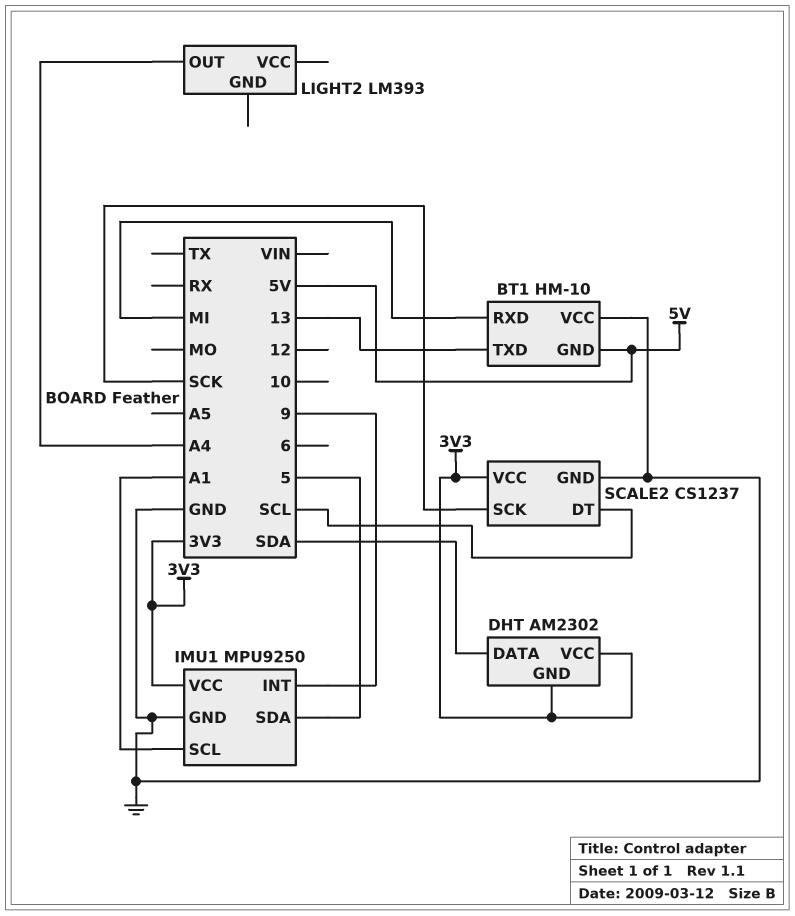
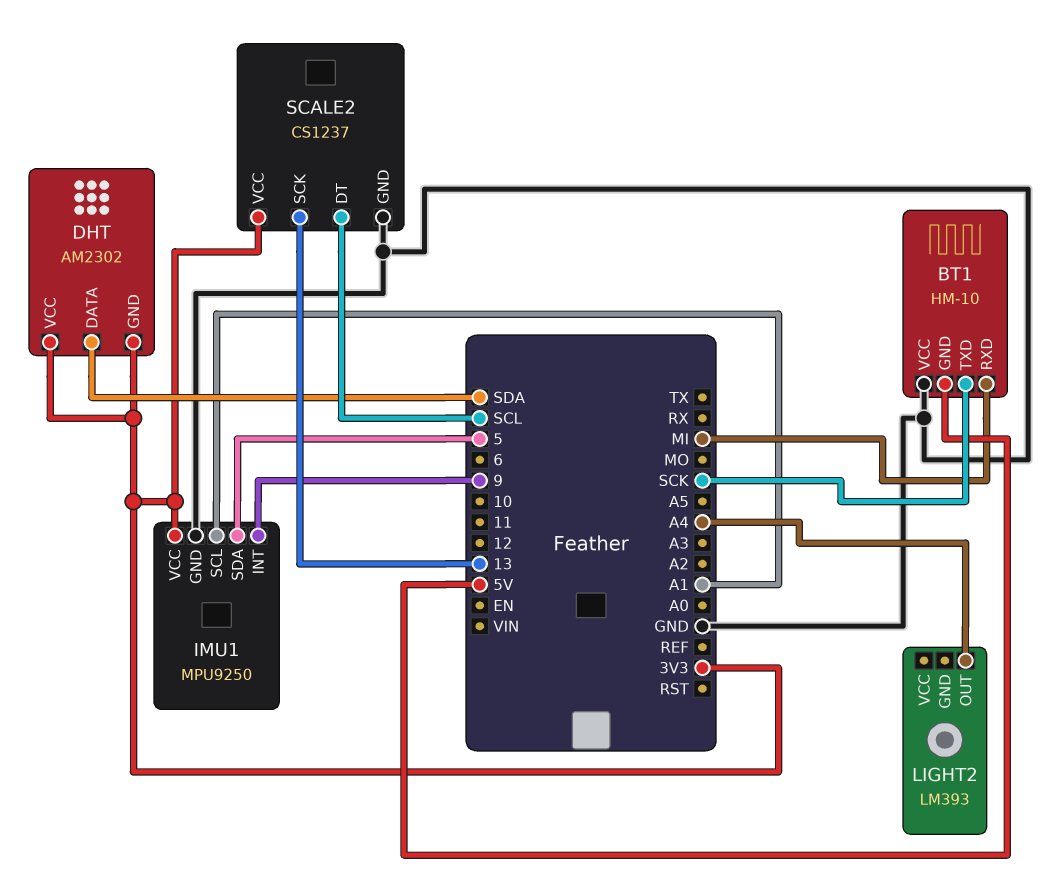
BT1 pin TXD: 13 -> SCK
SCALE2 pin SCK: SCK -> 13

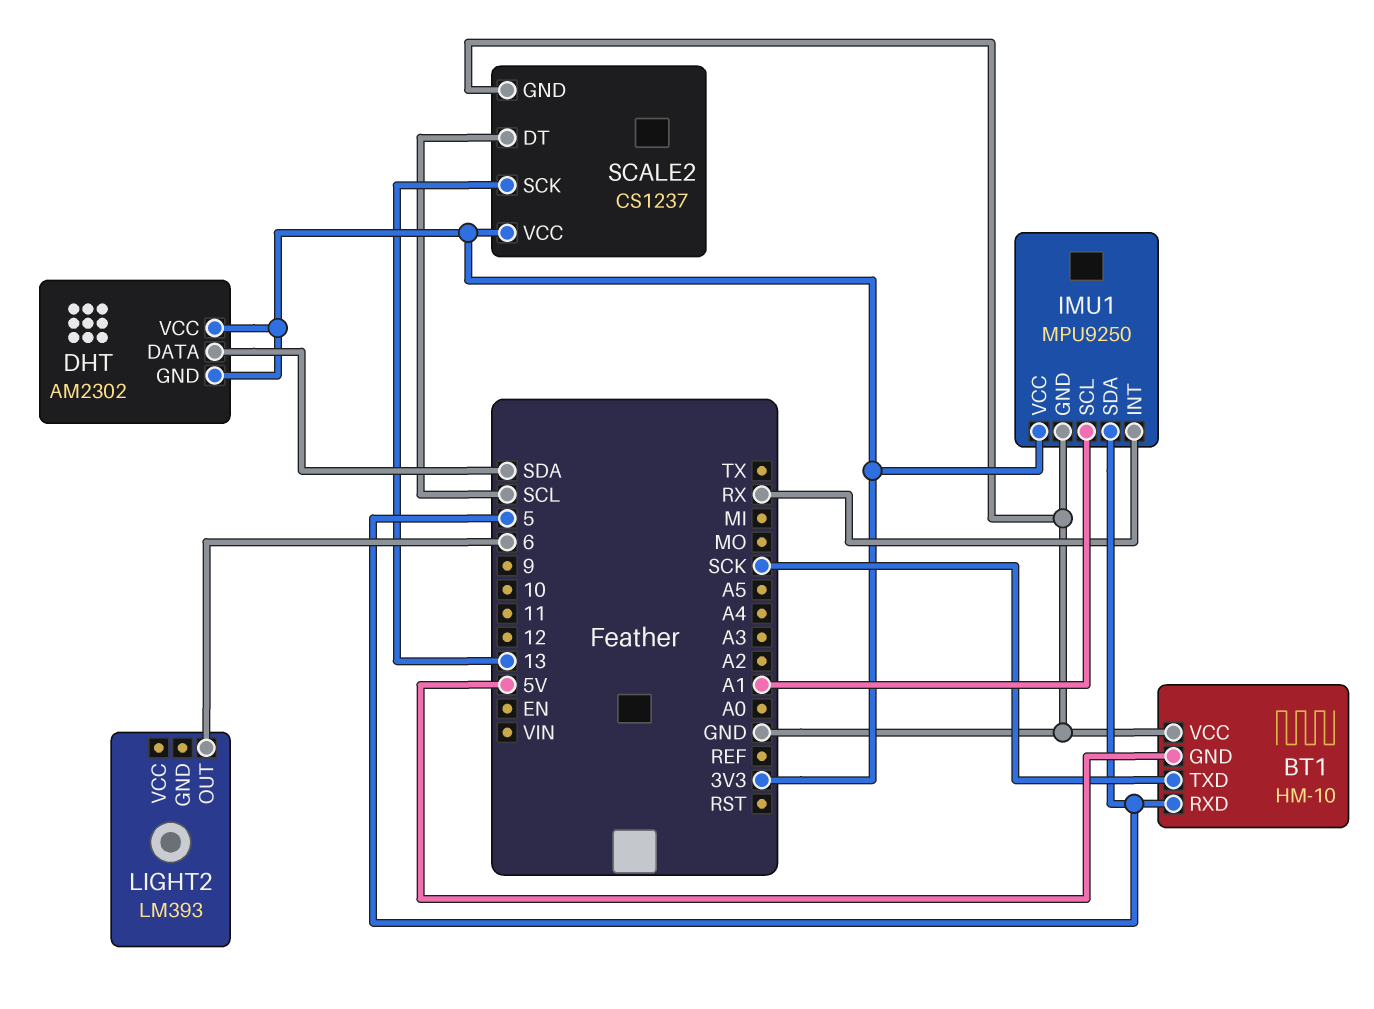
BT1 pin RXD: MI -> 5
IMU1 pin INT: 9 -> RX
LIGHT2 pin OUT: A4 -> 6

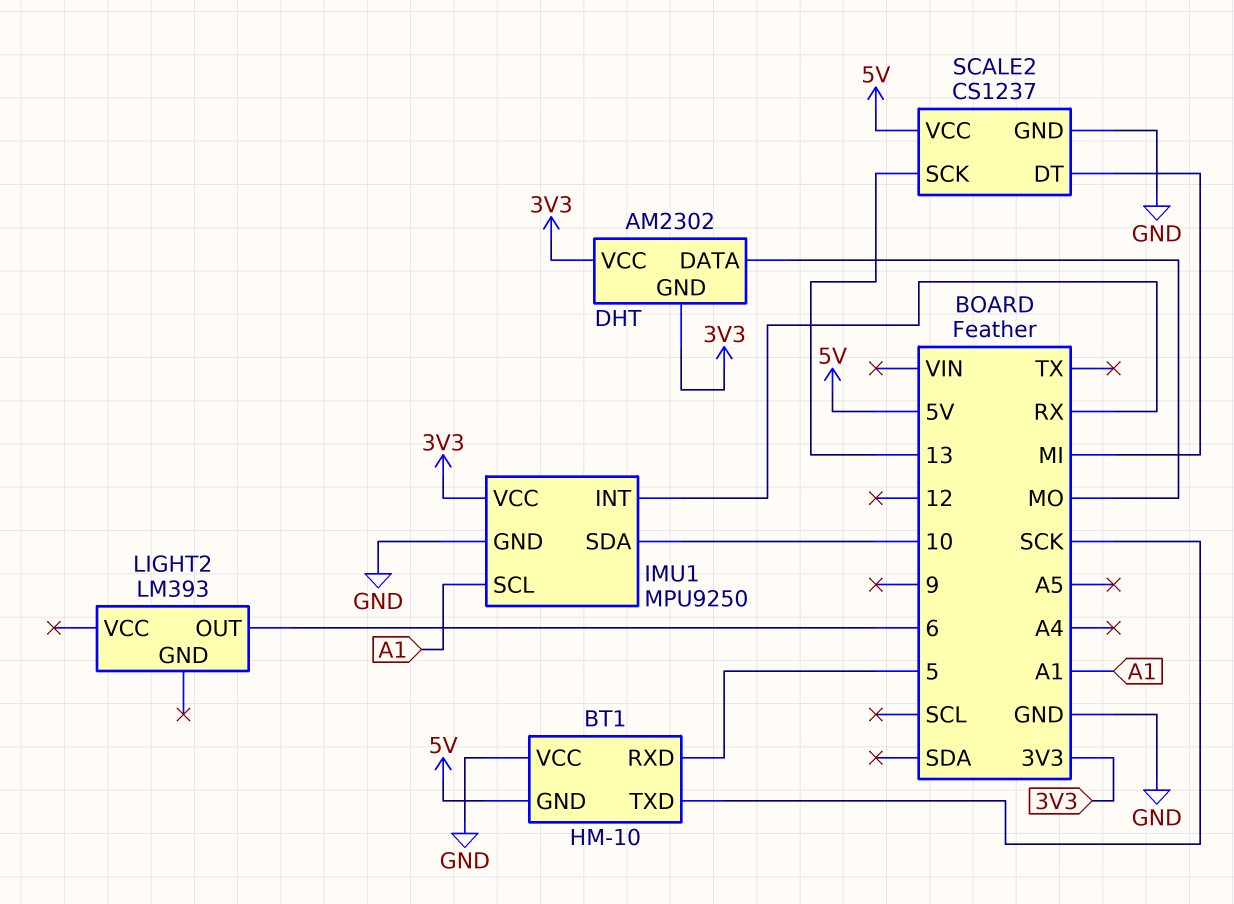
DHT pin DATA: SDA -> MO
IMU1 pin SDA: 5 -> 10
SCALE2 pin DT: SCL -> MI
SCALE2 pin VCC: 3V3 -> 5V

